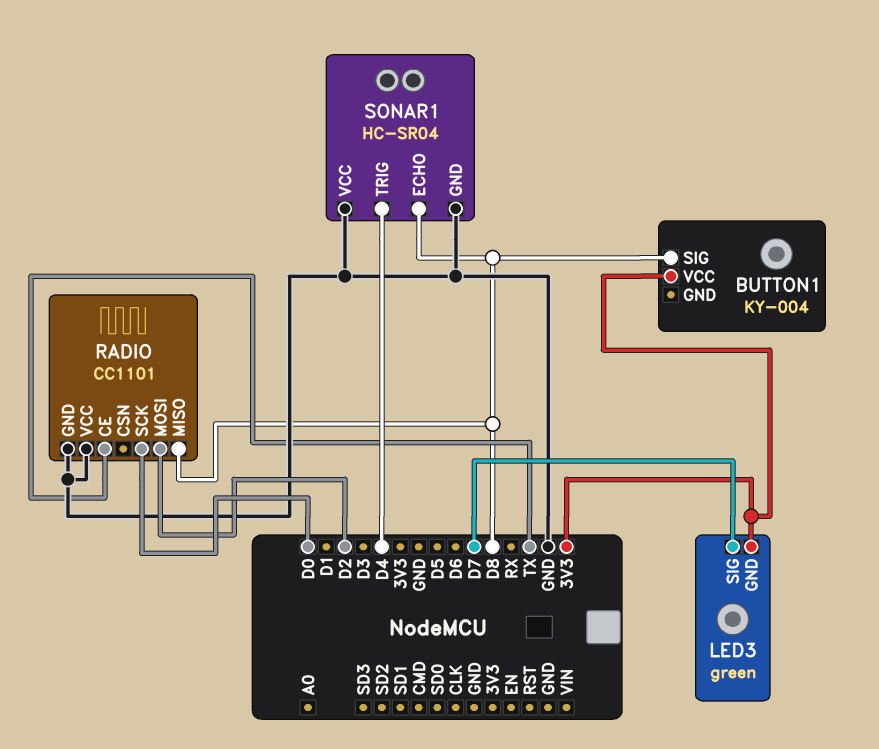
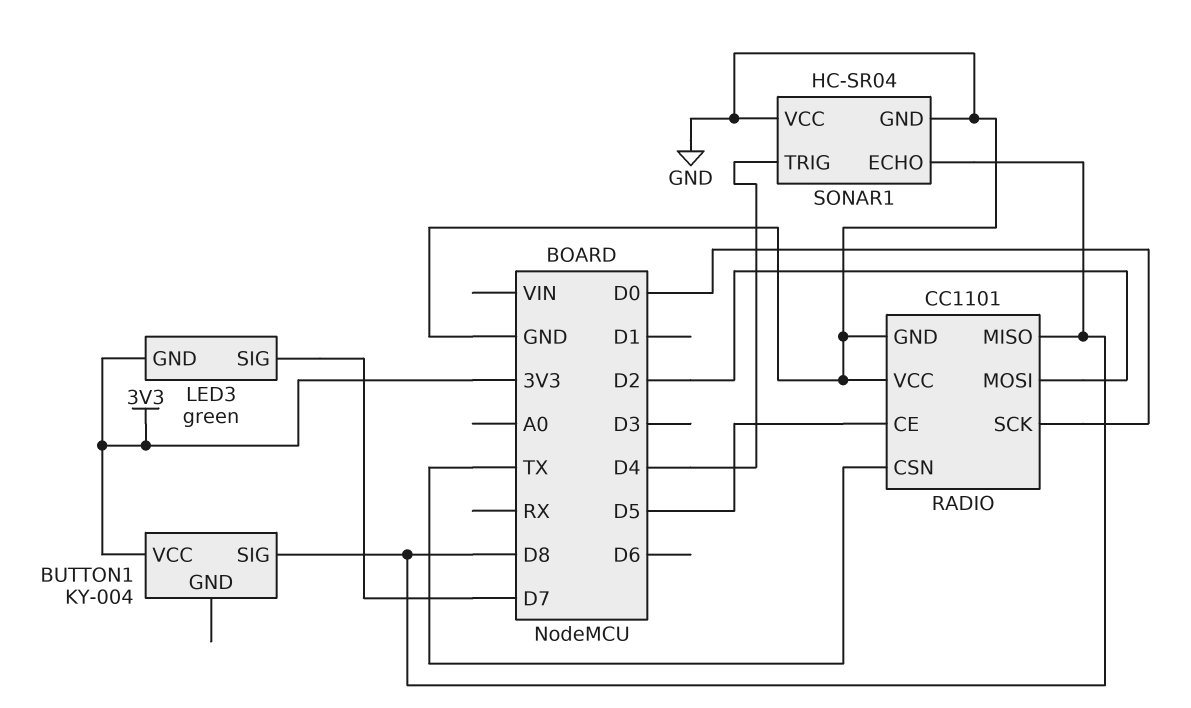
RADIO pin CE: TX -> D5
RADIO pin CSN: none -> TX

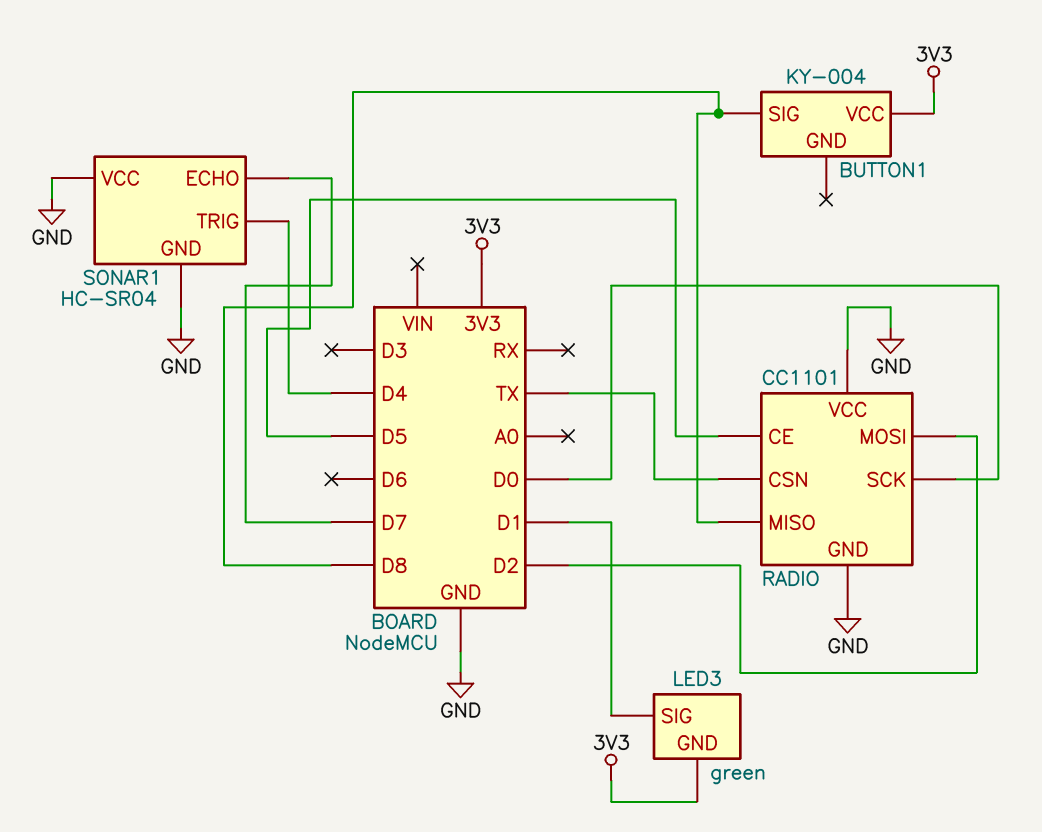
LED3 pin SIG: D7 -> D1
SONAR1 pin ECHO: D8 -> D7

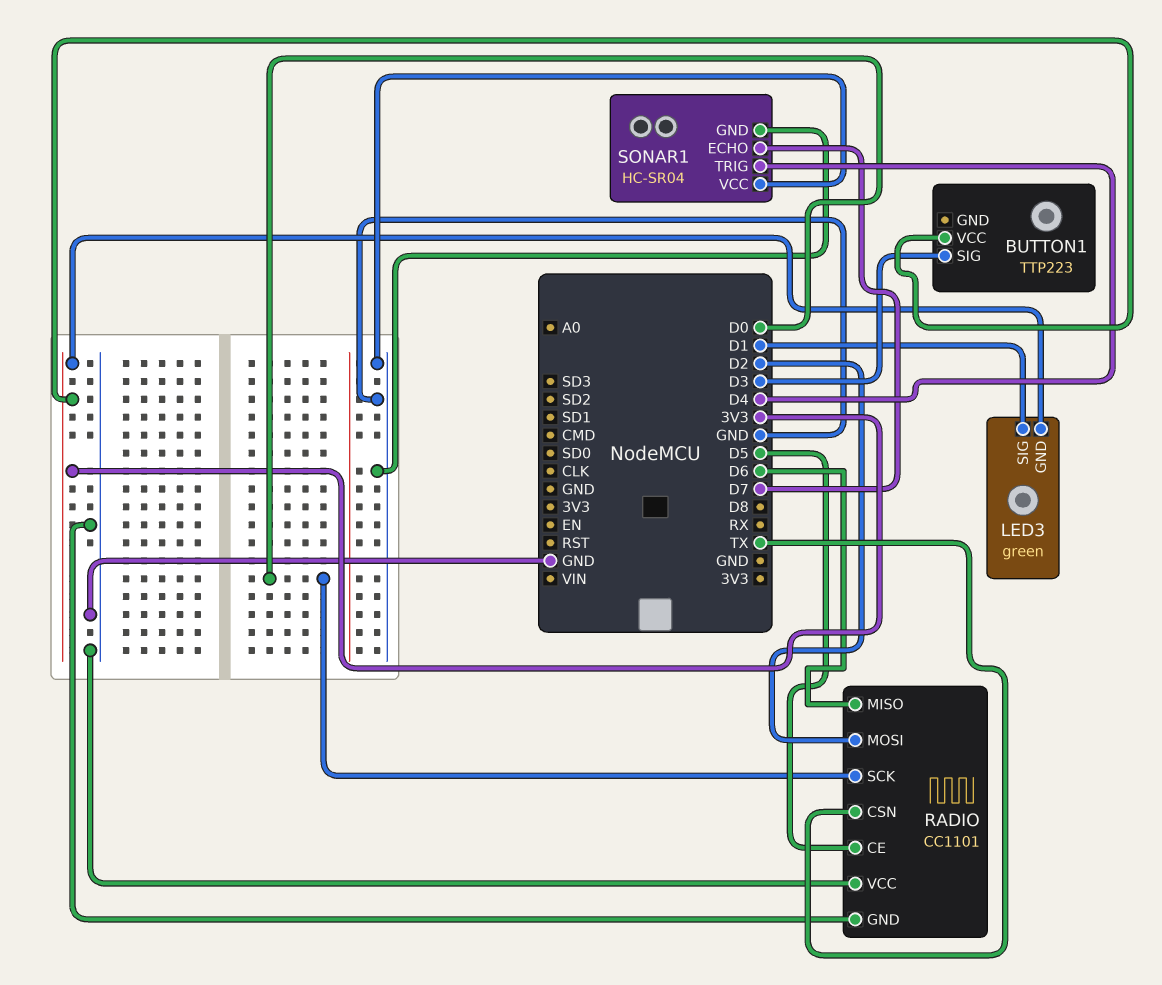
BUTTON1: KY-004 -> TTP223
BUTTON1 pin SIG: D8 -> D3
RADIO pin MISO: D8 -> D6

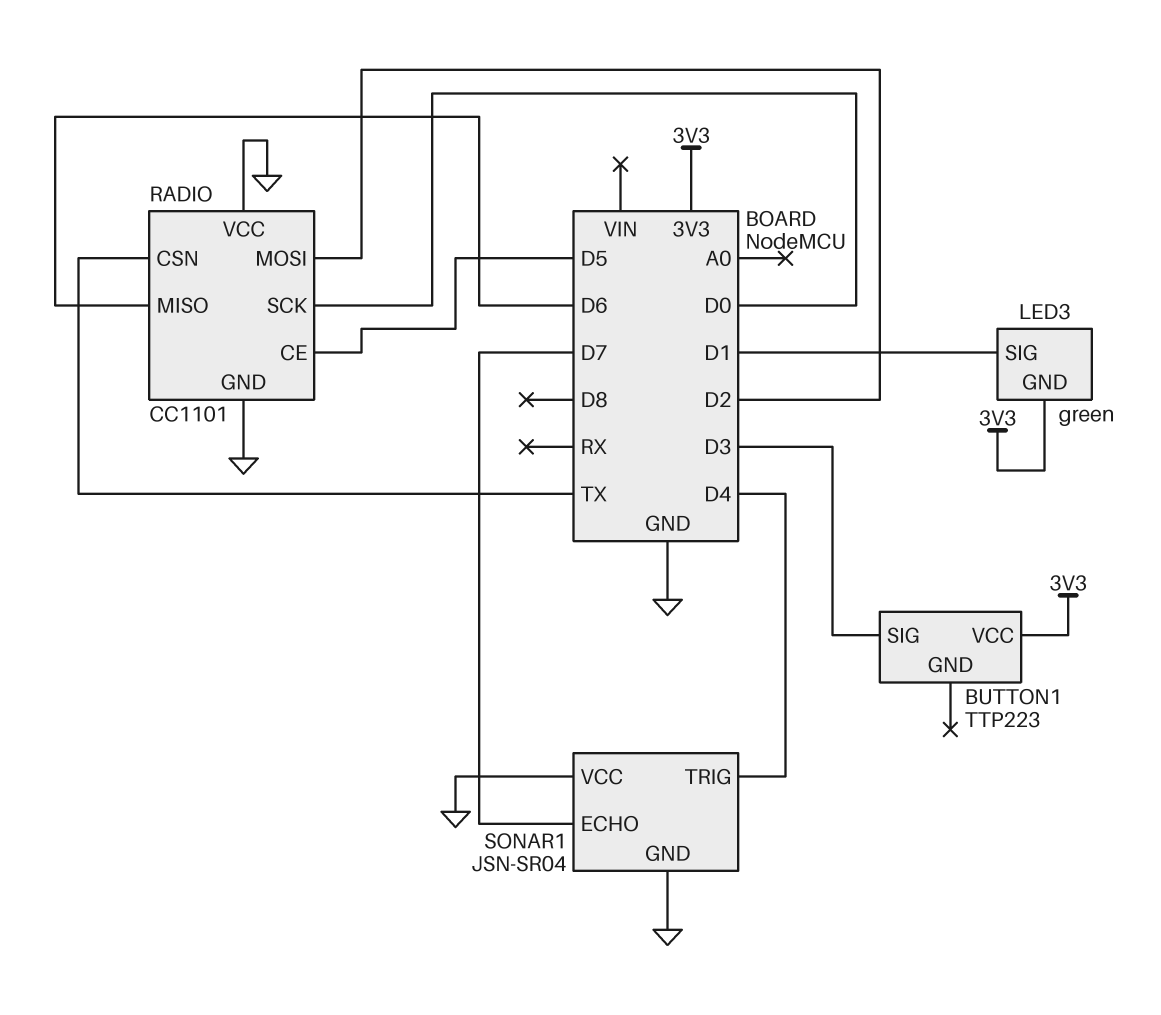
SONAR1: HC-SR04 -> JSN-SR04

